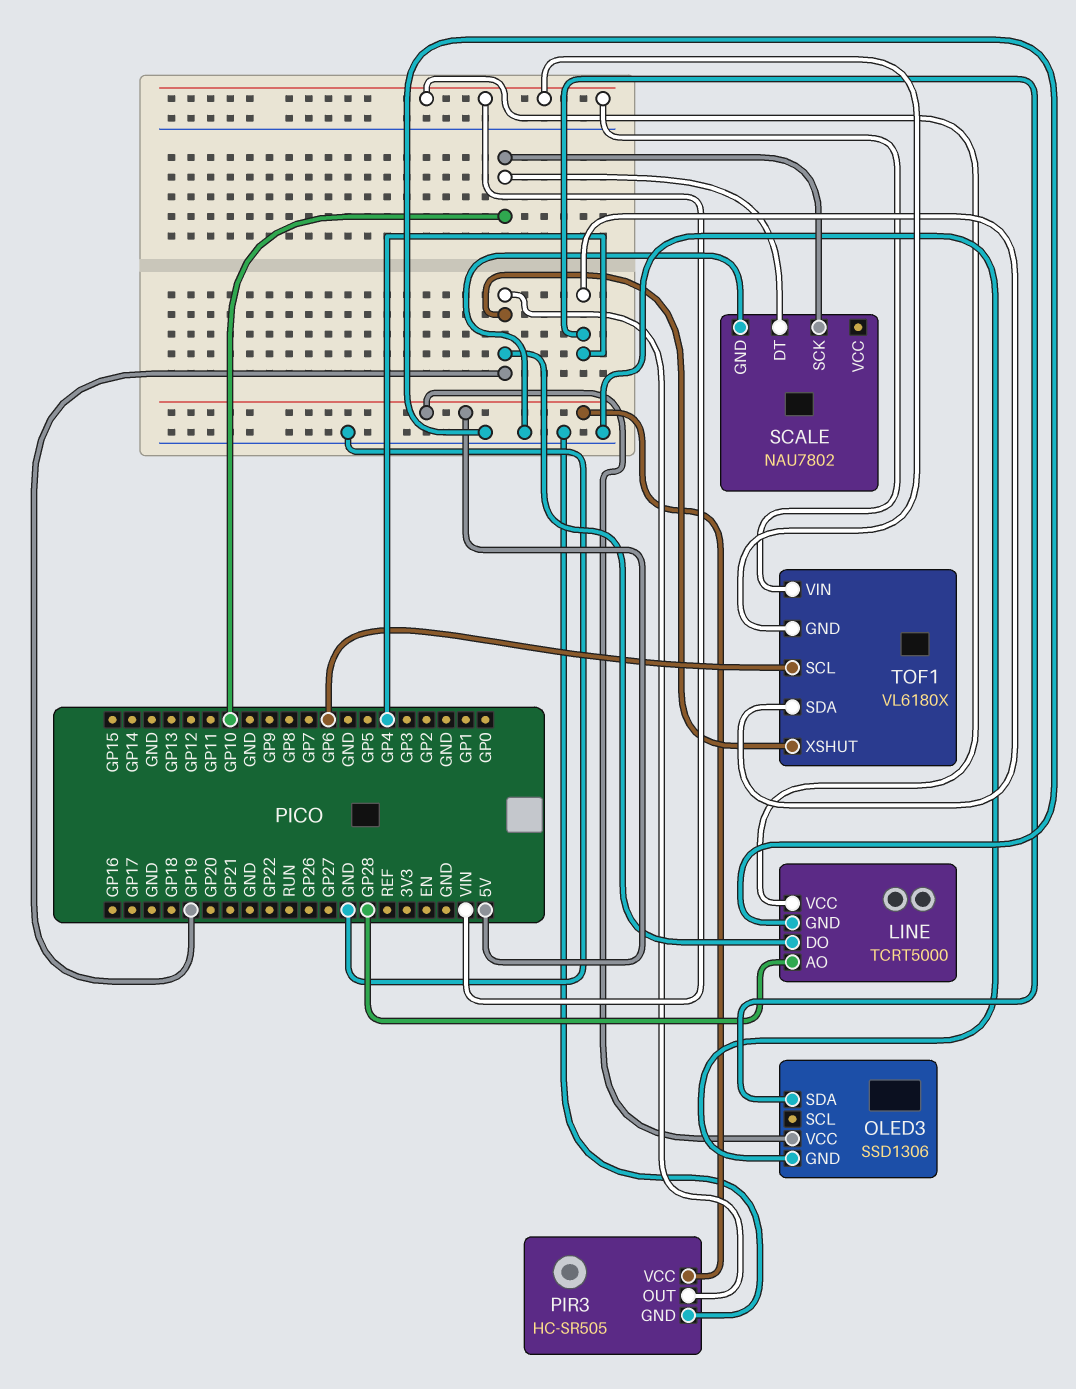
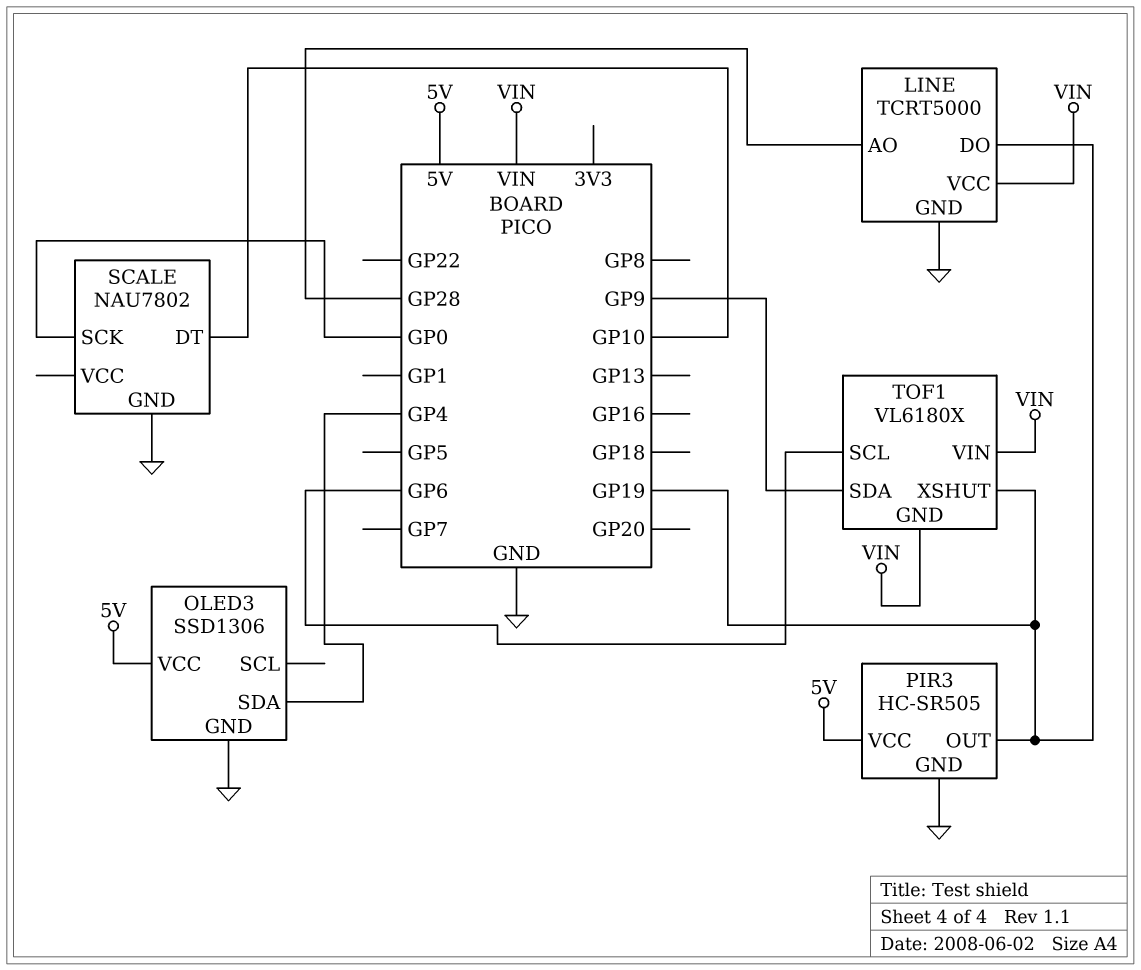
SCALE pin SCK: GP10 -> GP0
TOF1 pin SDA: GP4 -> GP9

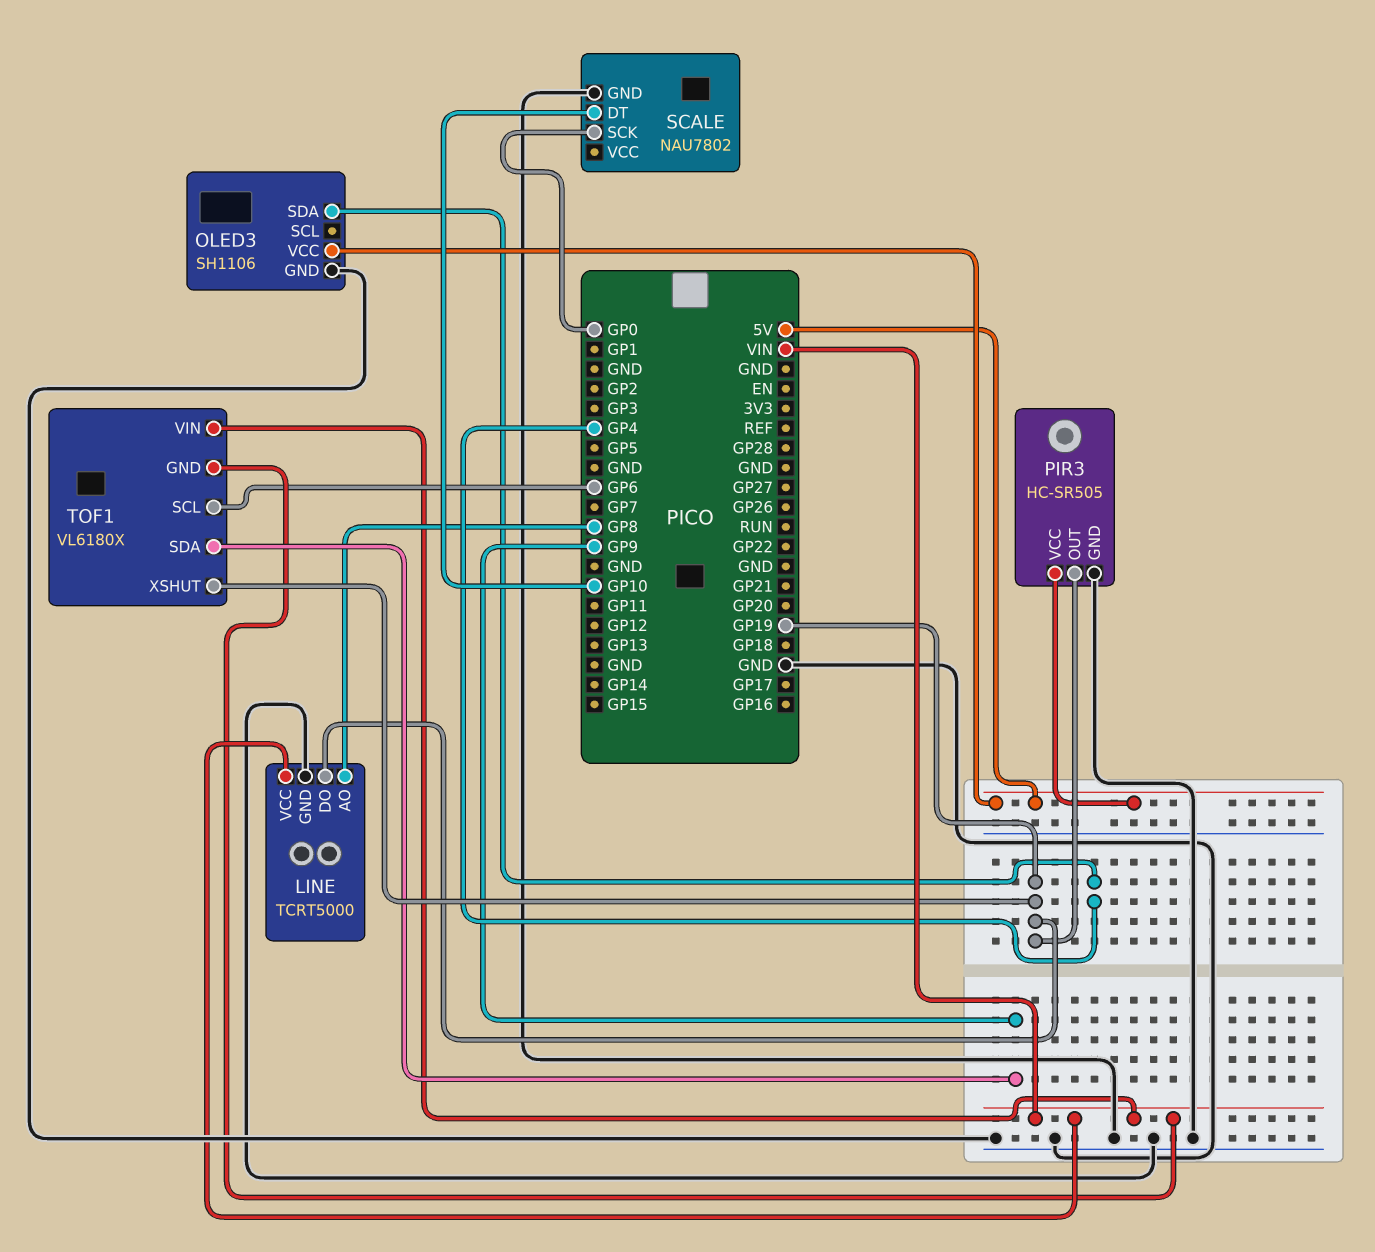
LINE pin AO: GP28 -> GP8
OLED3: SSD1306 -> SH1106

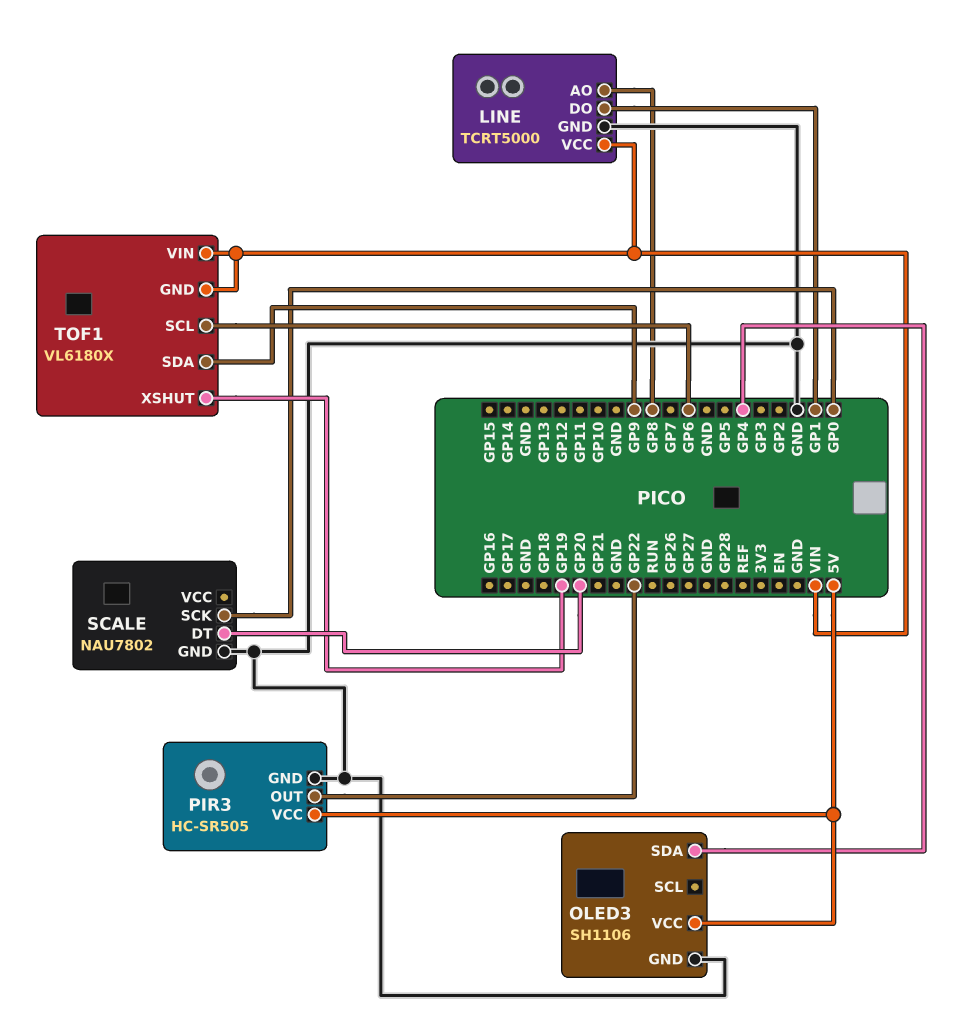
LINE pin DO: GP19 -> GP1
PIR3 pin OUT: GP19 -> GP22
SCALE pin DT: GP10 -> GP20

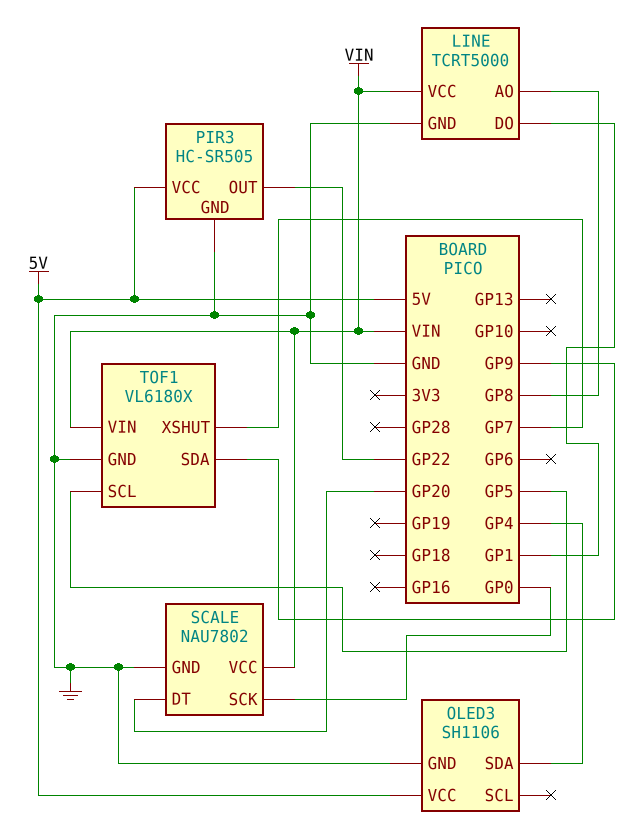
SCALE pin VCC: none -> VIN
TOF1 pin GND: VIN -> GND
TOF1 pin SCL: GP6 -> GP5
TOF1 pin XSHUT: GP19 -> GP7

